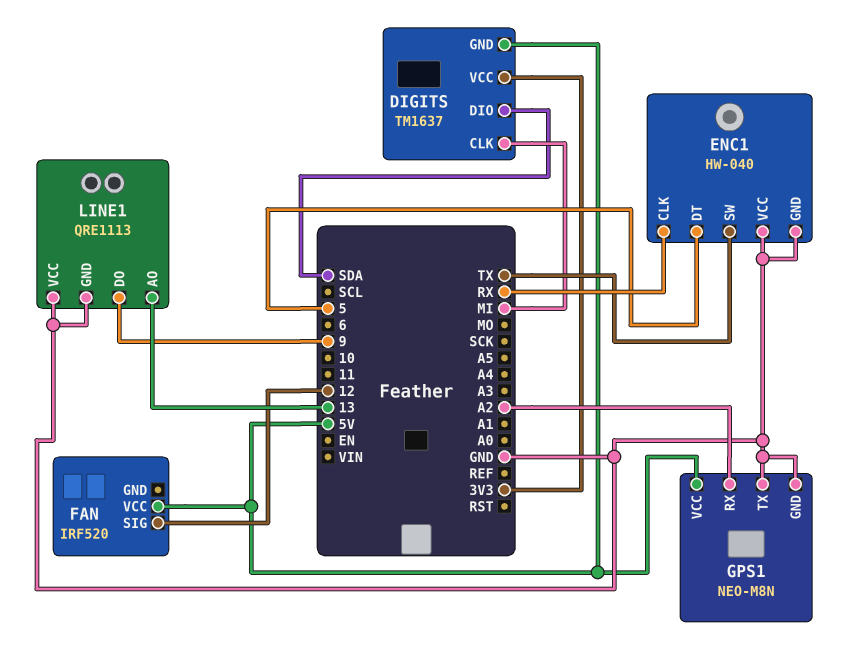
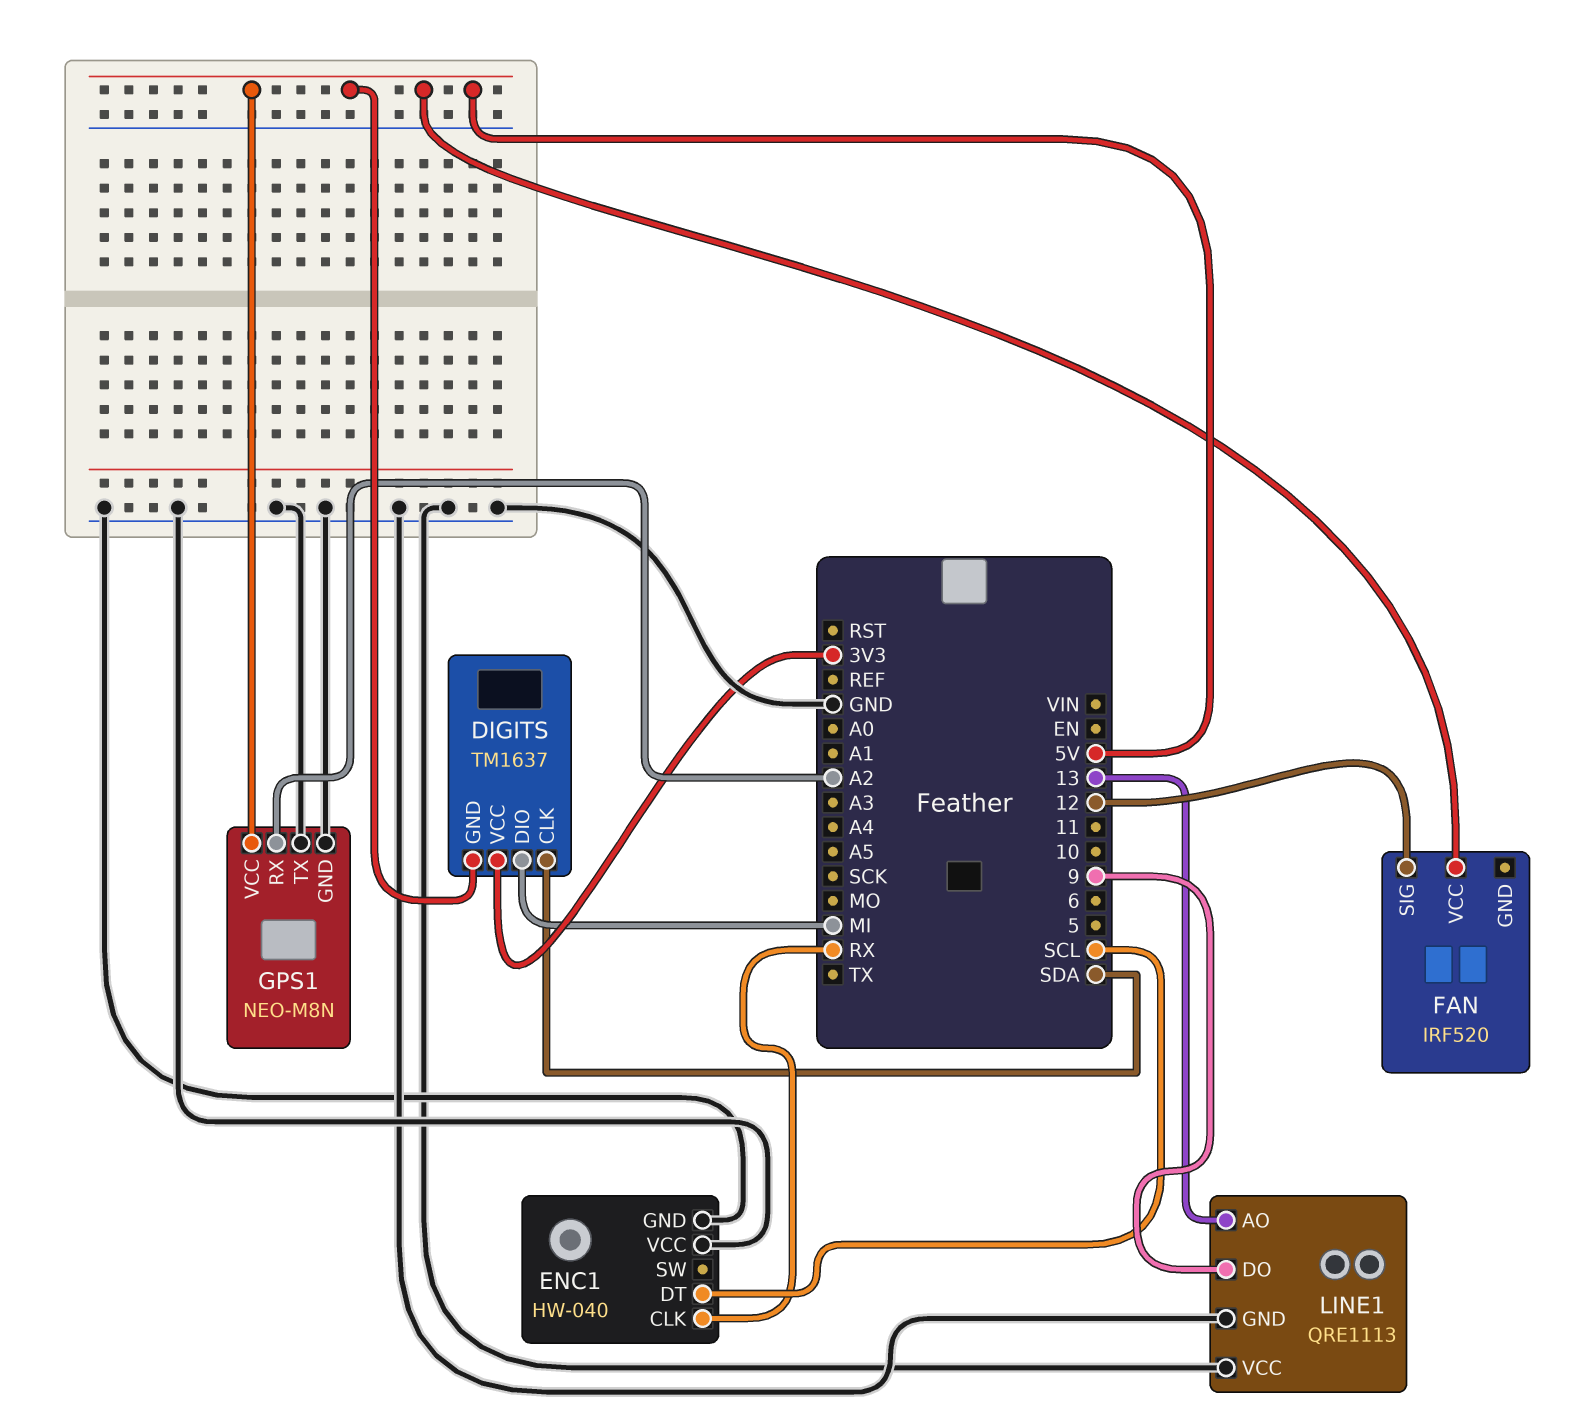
DIGITS pin CLK: MI -> SDA
DIGITS pin DIO: SDA -> MI
ENC1 pin DT: 5 -> SCL
ENC1 pin SW: TX -> none

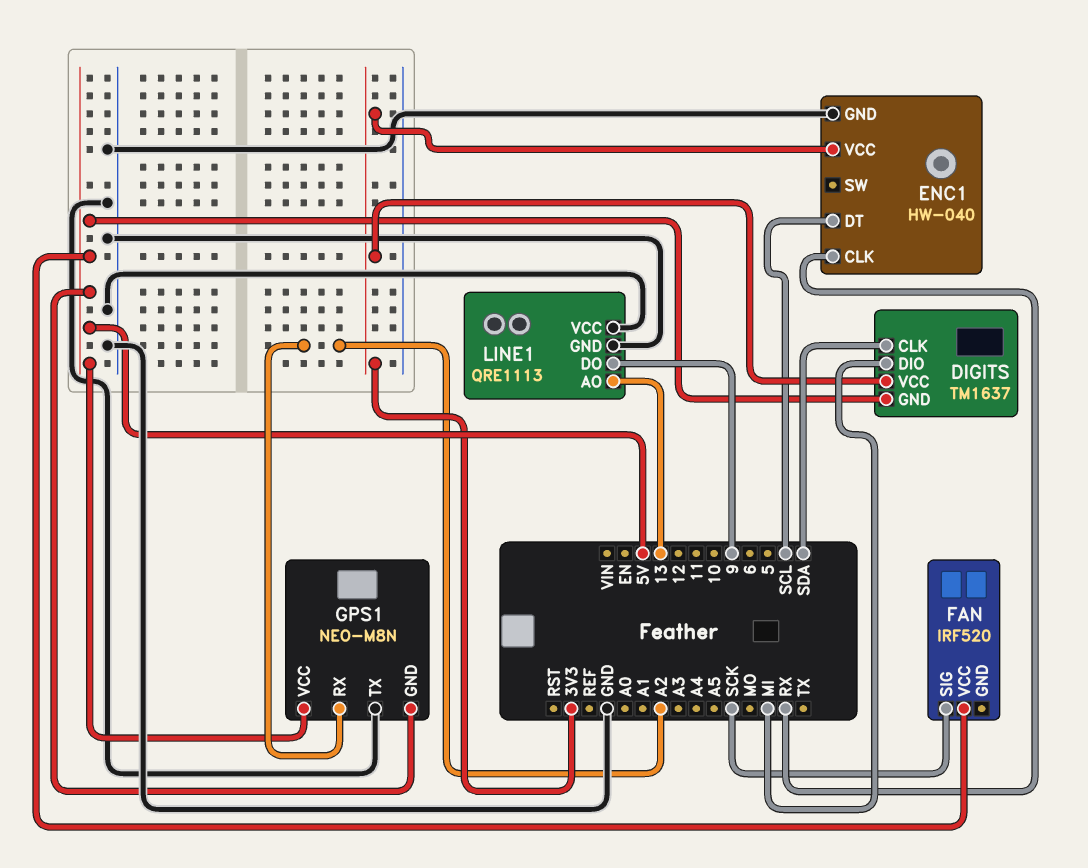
ENC1 pin VCC: GND -> 3V3
FAN pin SIG: 12 -> SCK
GPS1 pin GND: GND -> 5V

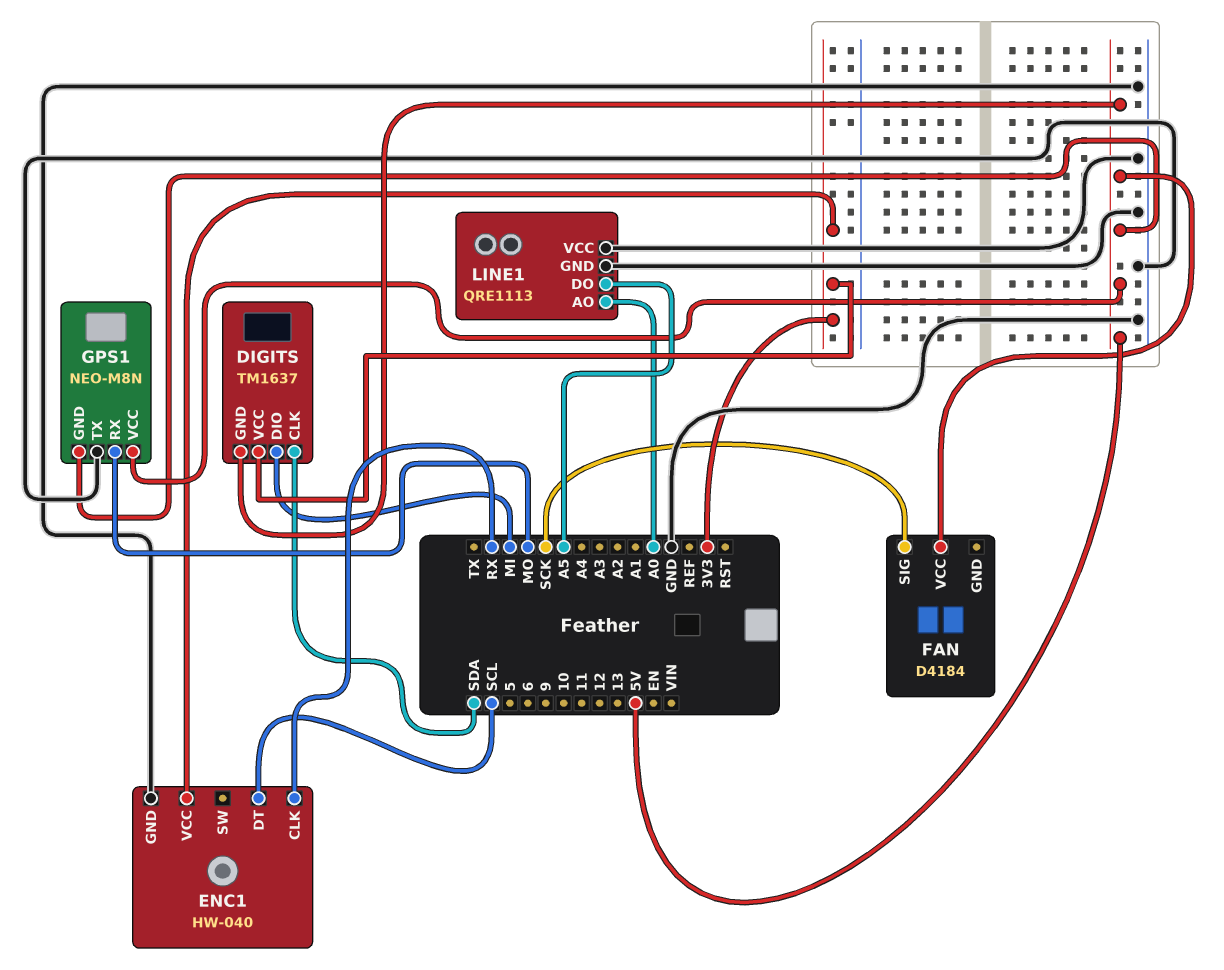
FAN: IRF520 -> D4184
GPS1 pin RX: A2 -> MO
LINE1 pin AO: 13 -> A0
LINE1 pin DO: 9 -> A5

